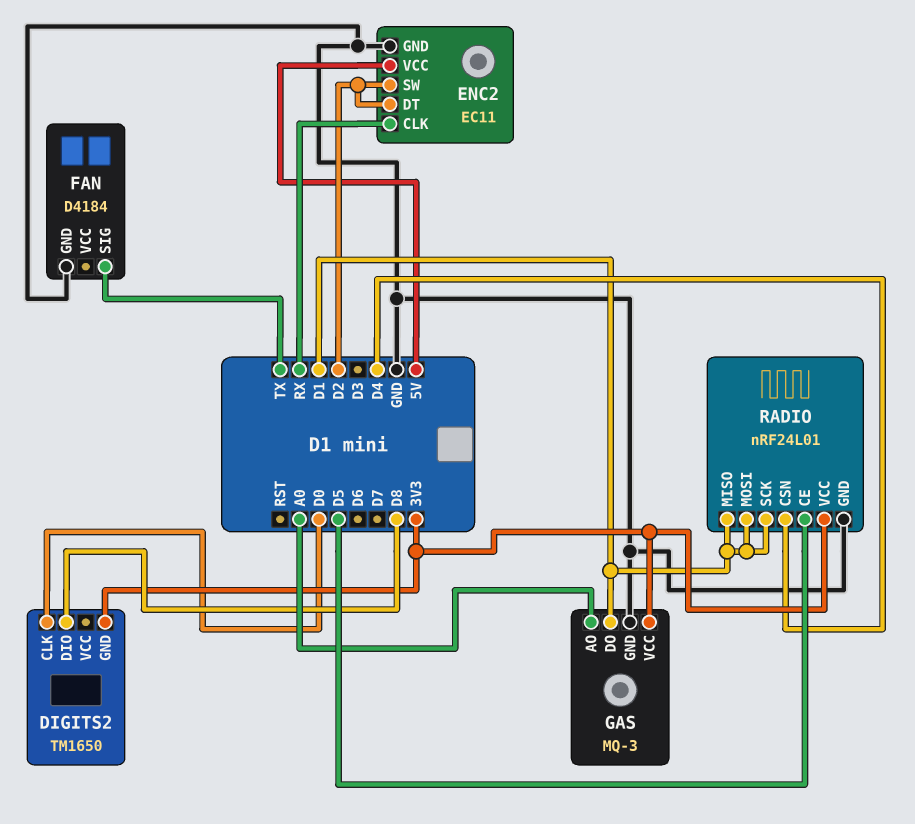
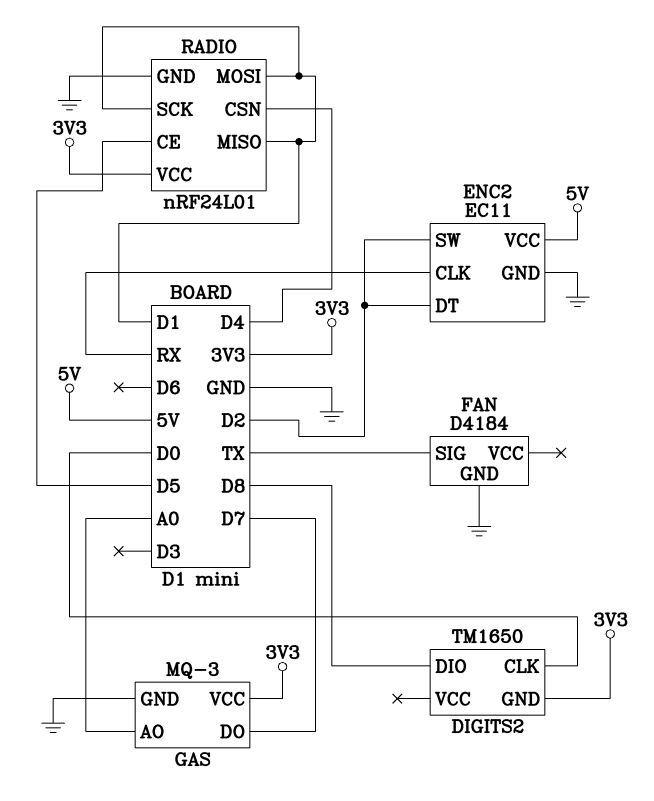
GAS pin DO: D1 -> D7

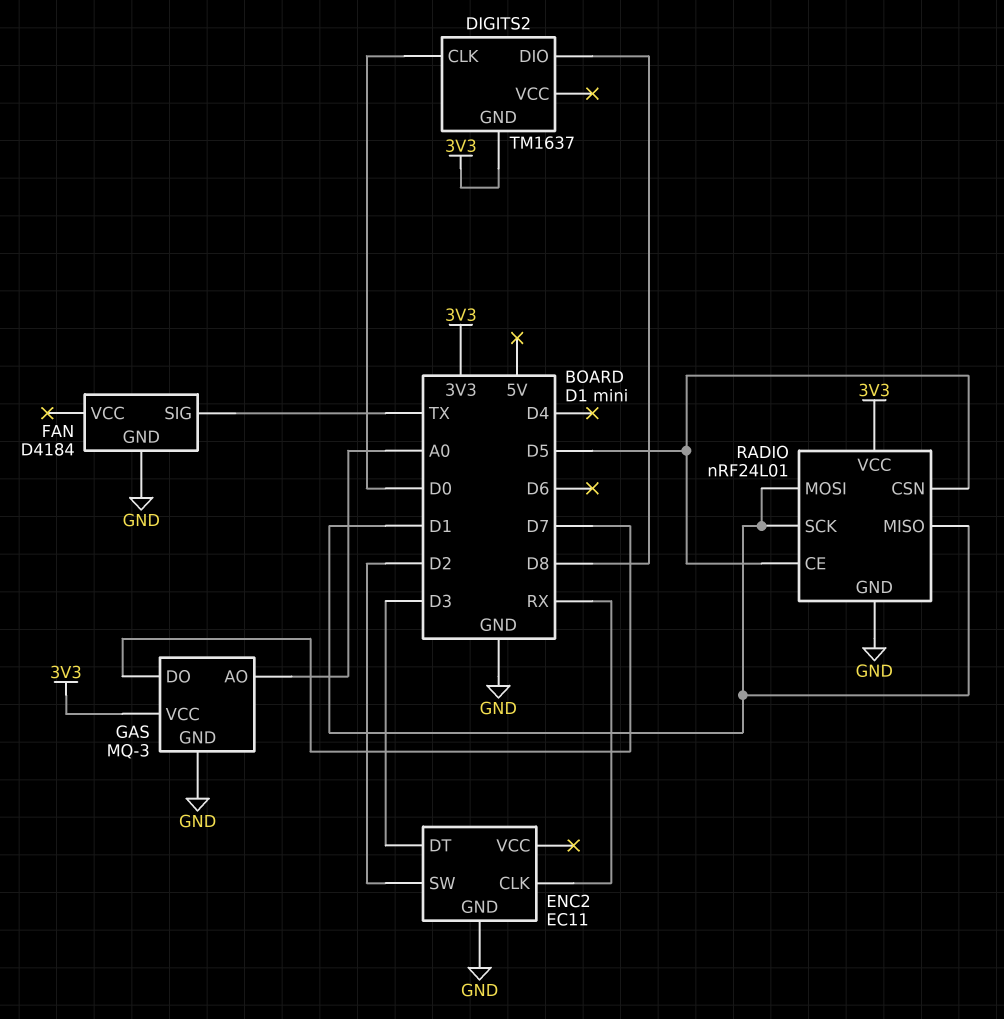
DIGITS2: TM1650 -> TM1637
ENC2 pin DT: D2 -> D3
ENC2 pin VCC: 5V -> none
RADIO pin CSN: D4 -> D5

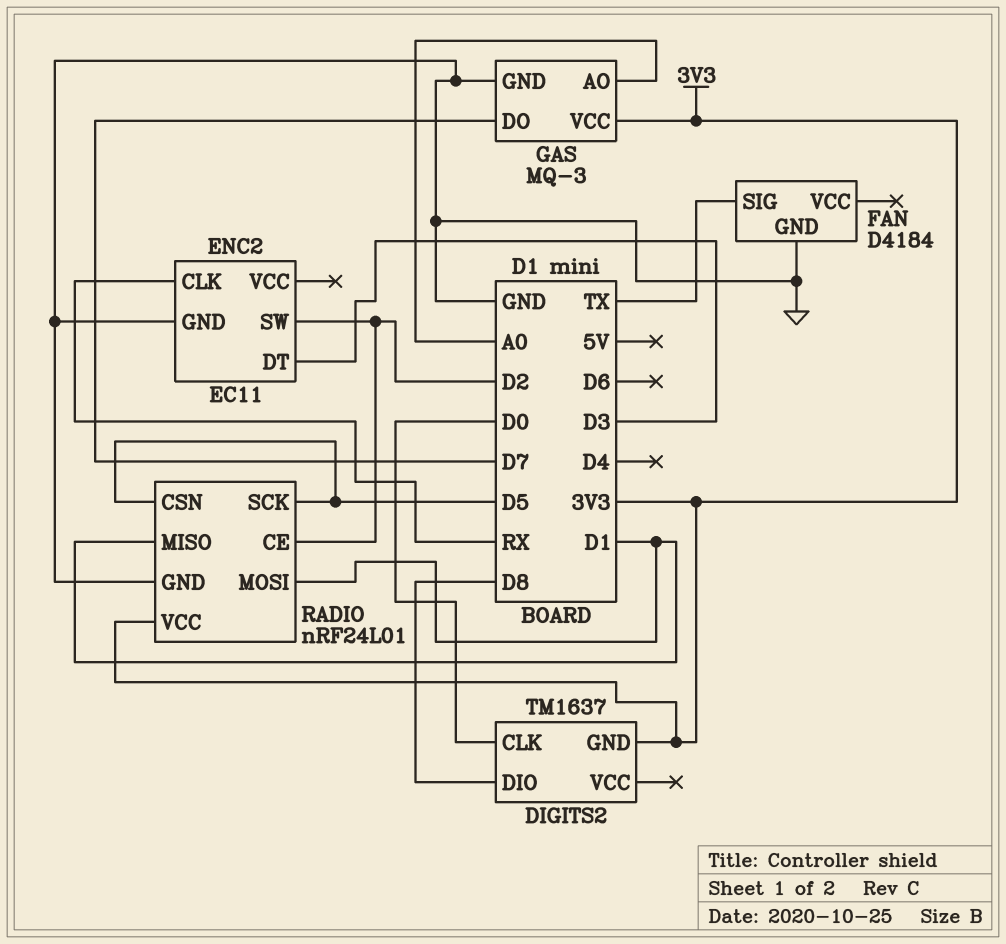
RADIO pin CE: D5 -> D2
RADIO pin SCK: D1 -> D5

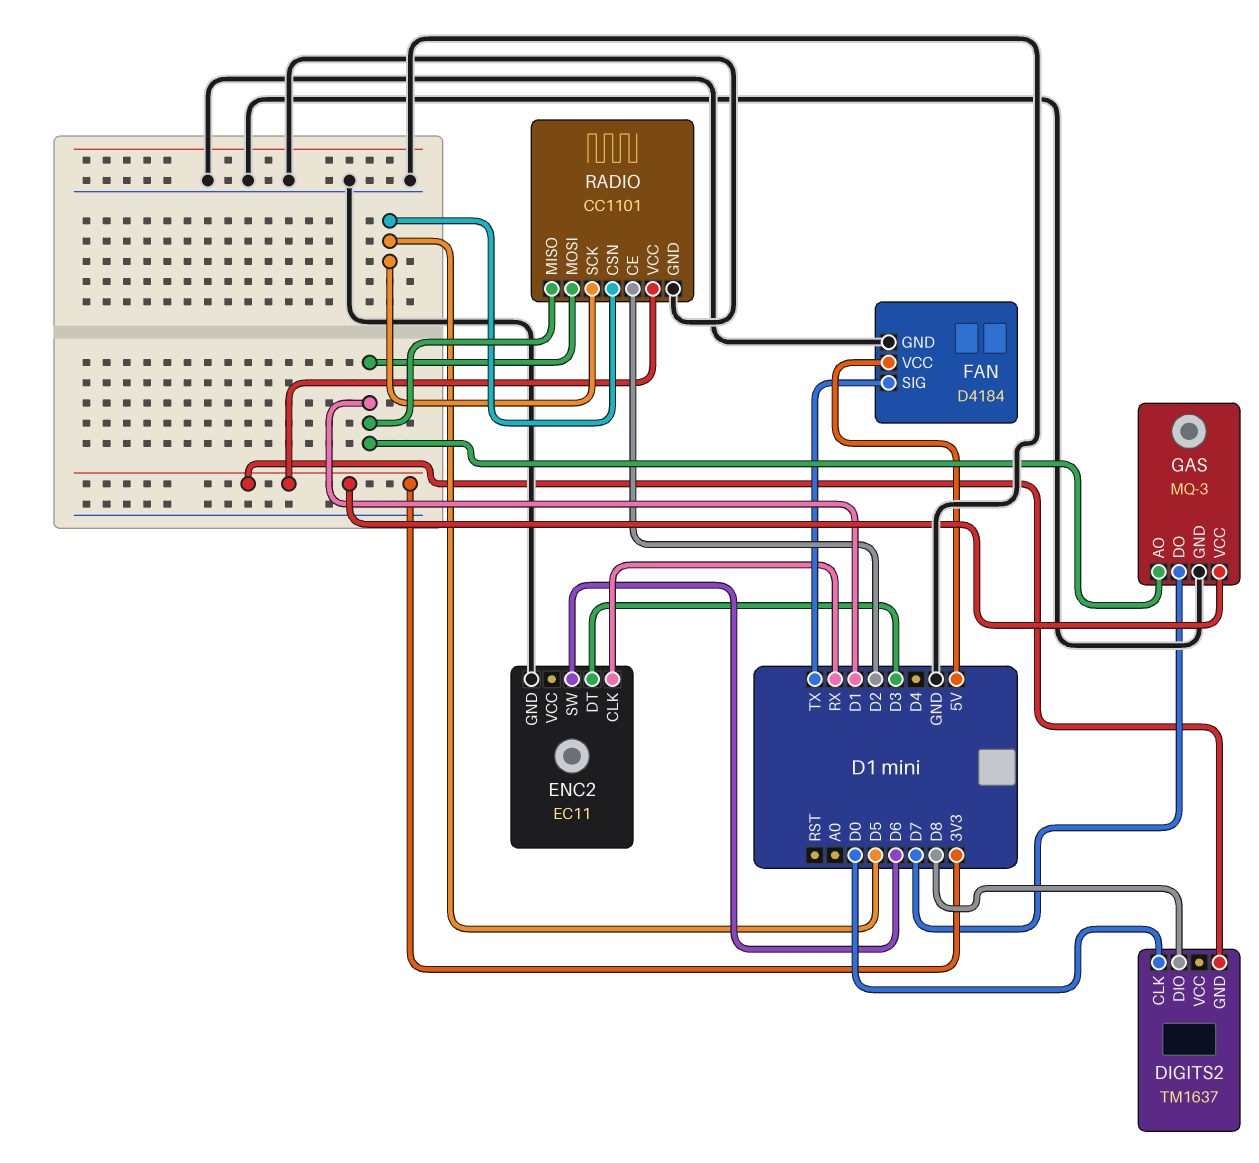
ENC2 pin SW: D2 -> D6
FAN pin VCC: none -> 5V
GAS pin AO: A0 -> D1
RADIO: nRF24L01 -> CC1101

